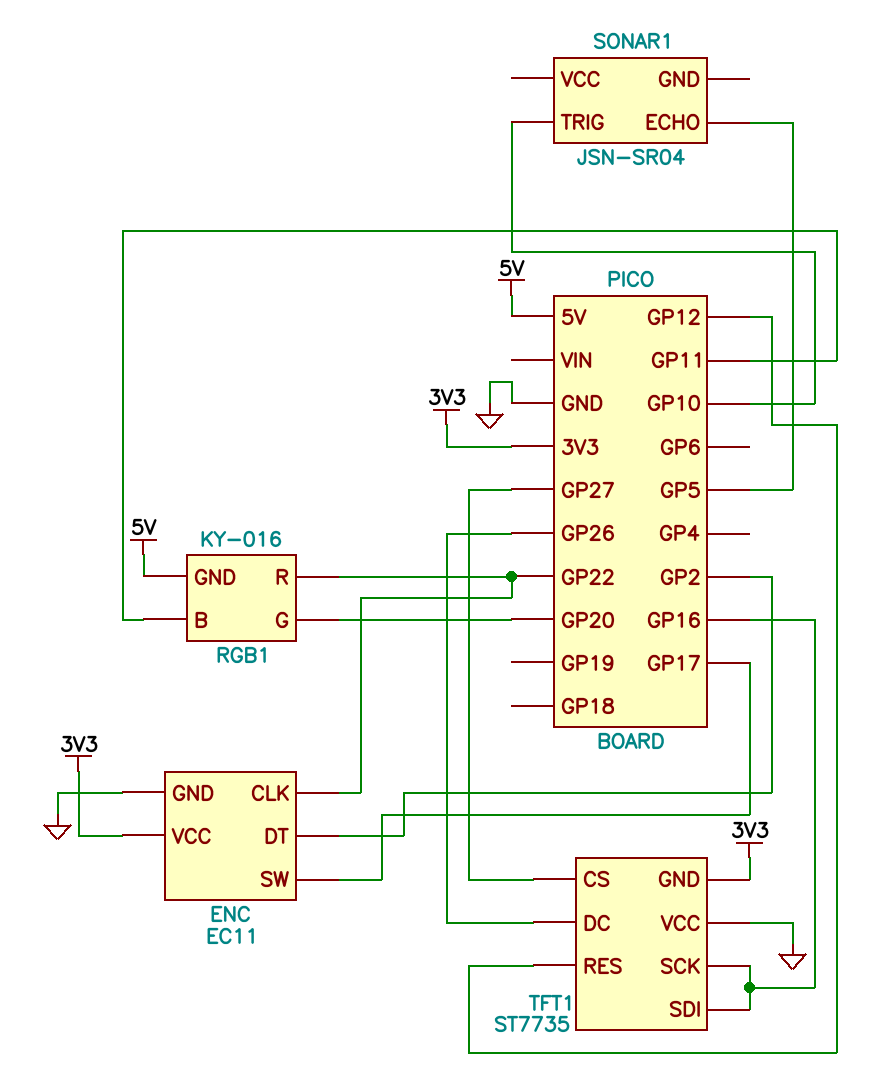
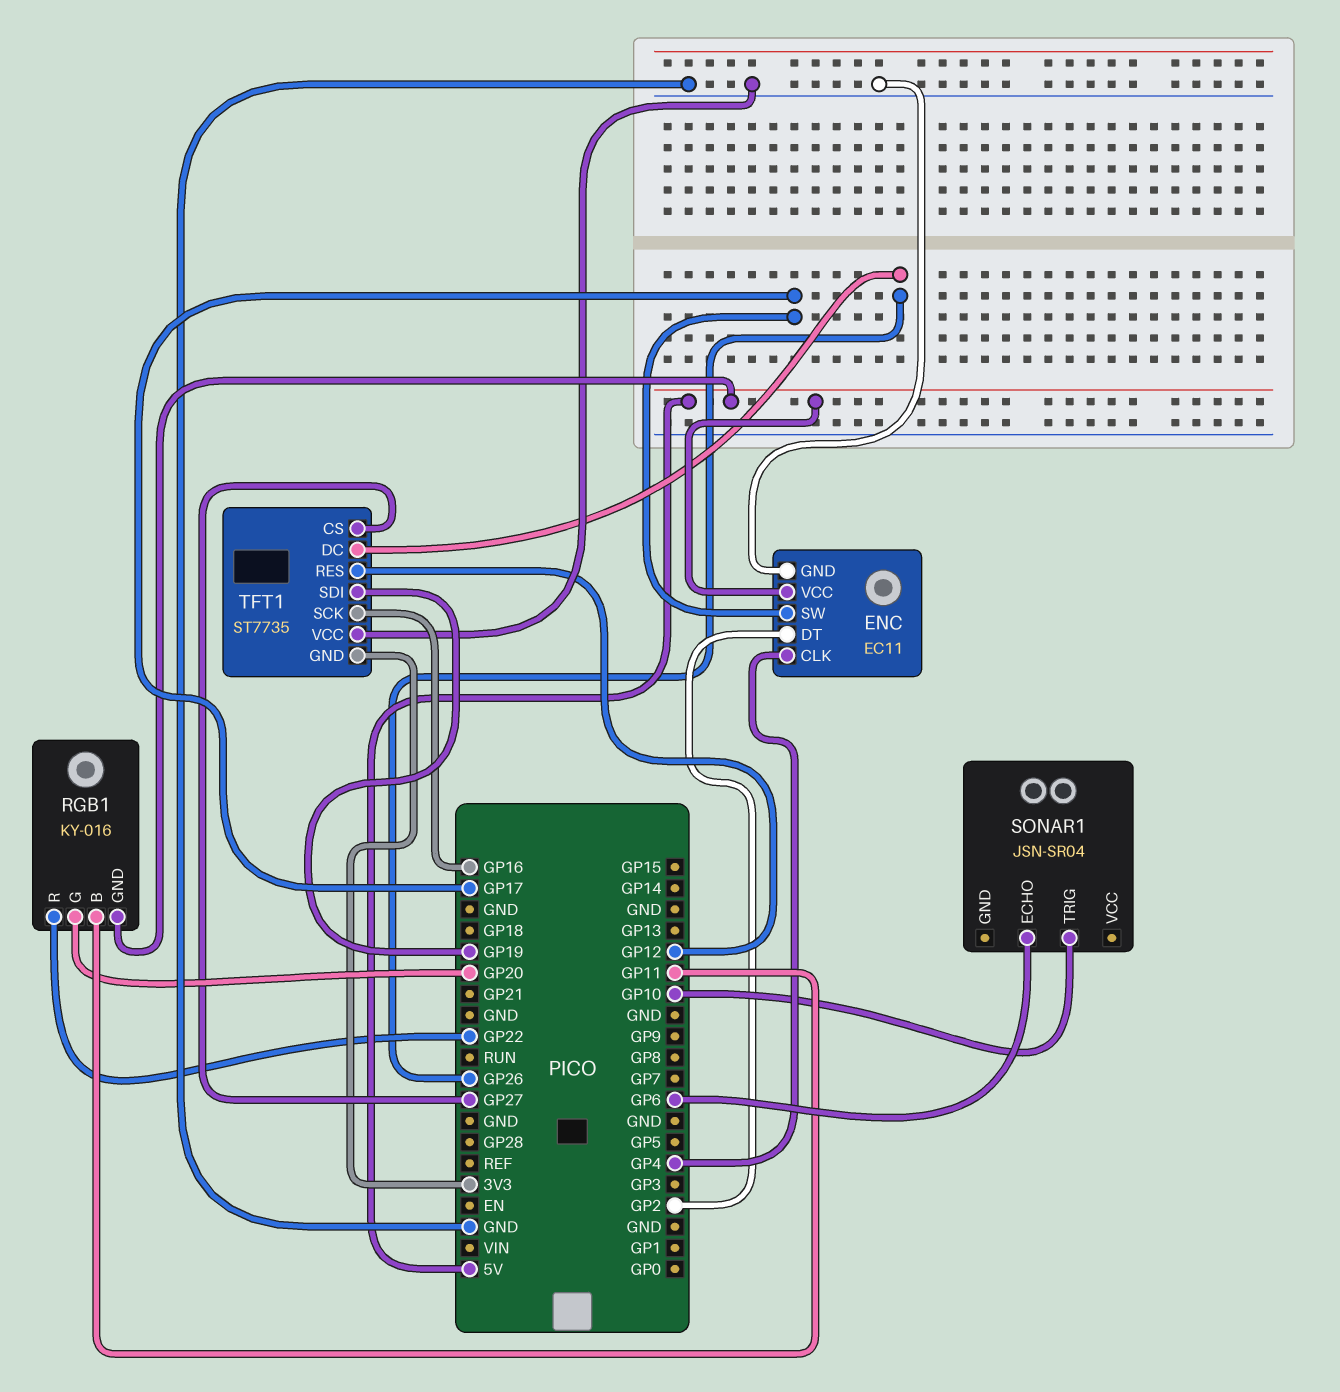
ENC pin CLK: GP22 -> GP4
ENC pin VCC: 3V3 -> 5V
SONAR1 pin ECHO: GP5 -> GP6
TFT1 pin SDI: GP16 -> GP19

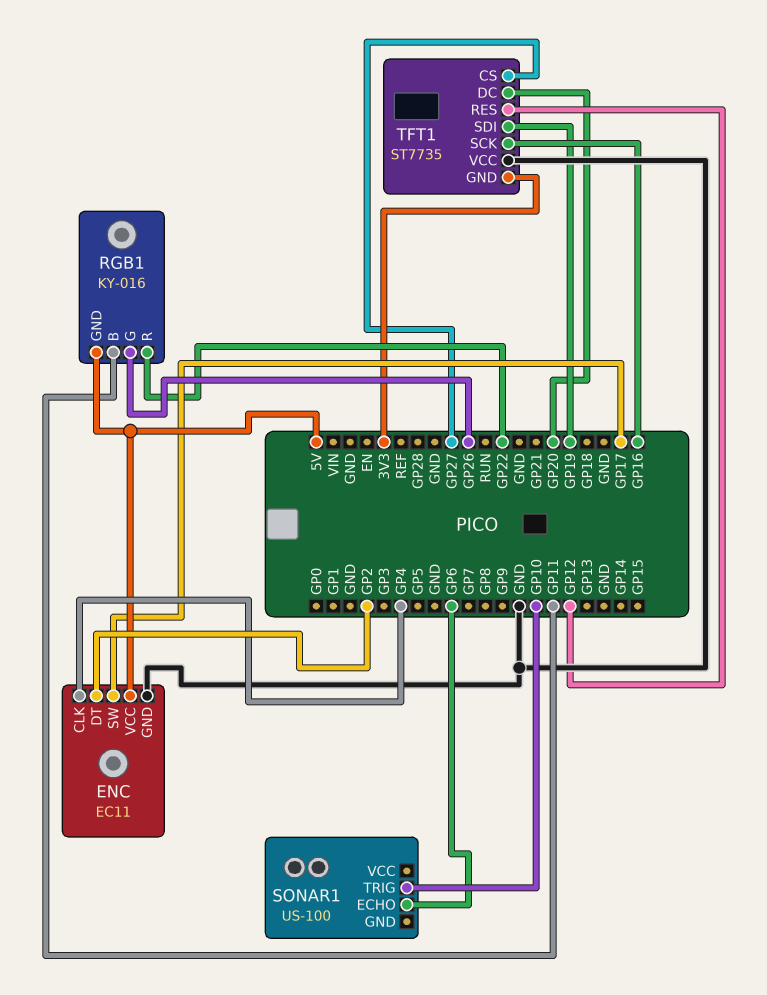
RGB1 pin G: GP20 -> GP26
SONAR1: JSN-SR04 -> US-100
TFT1 pin DC: GP26 -> GP20

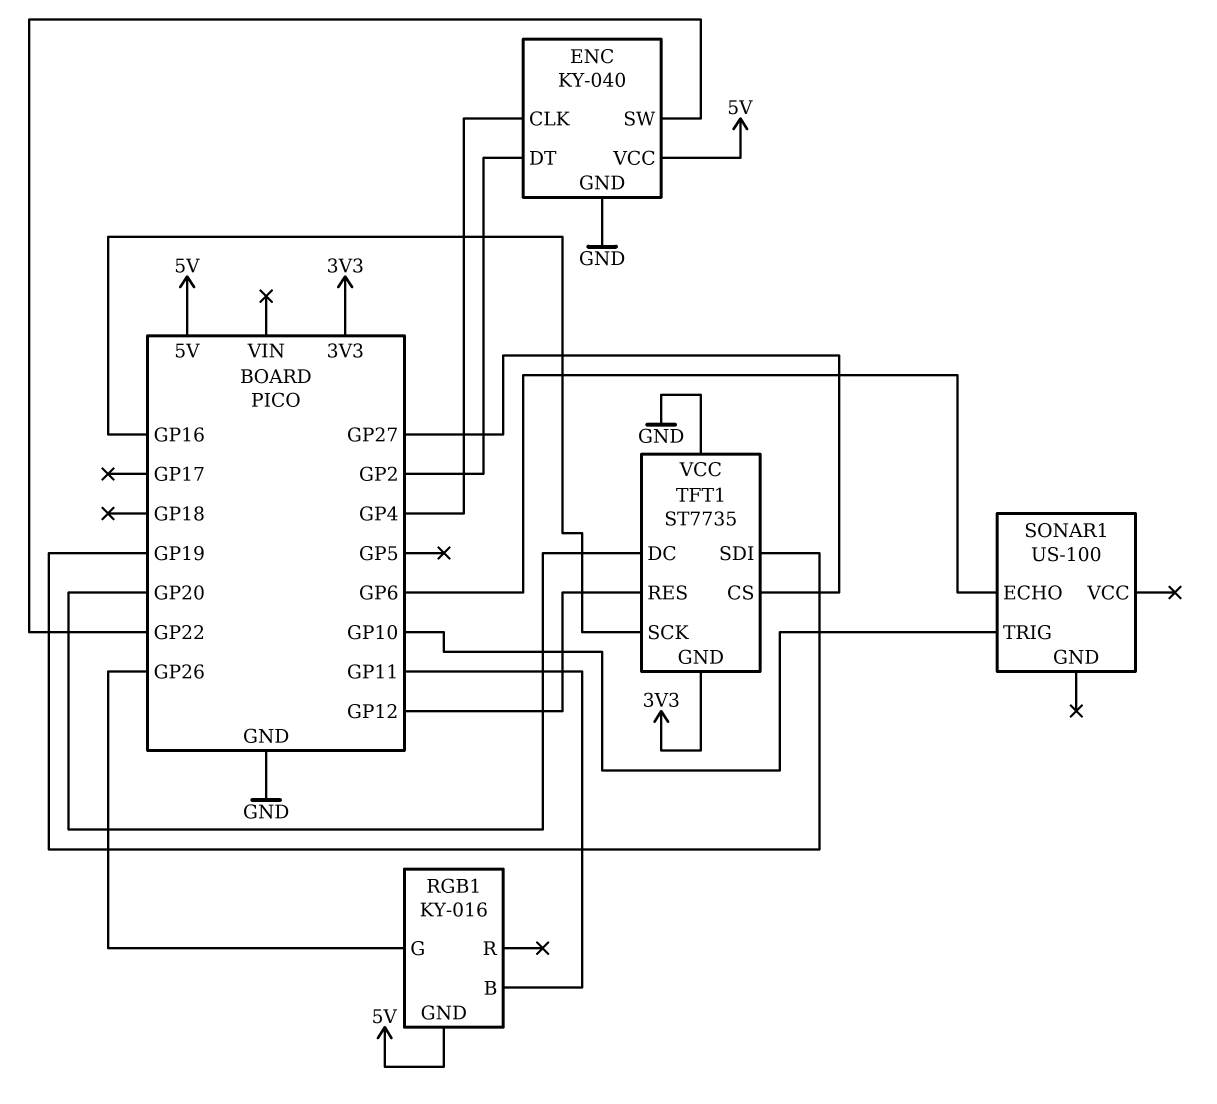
ENC: EC11 -> KY-040
ENC pin SW: GP17 -> GP22
RGB1 pin R: GP22 -> none

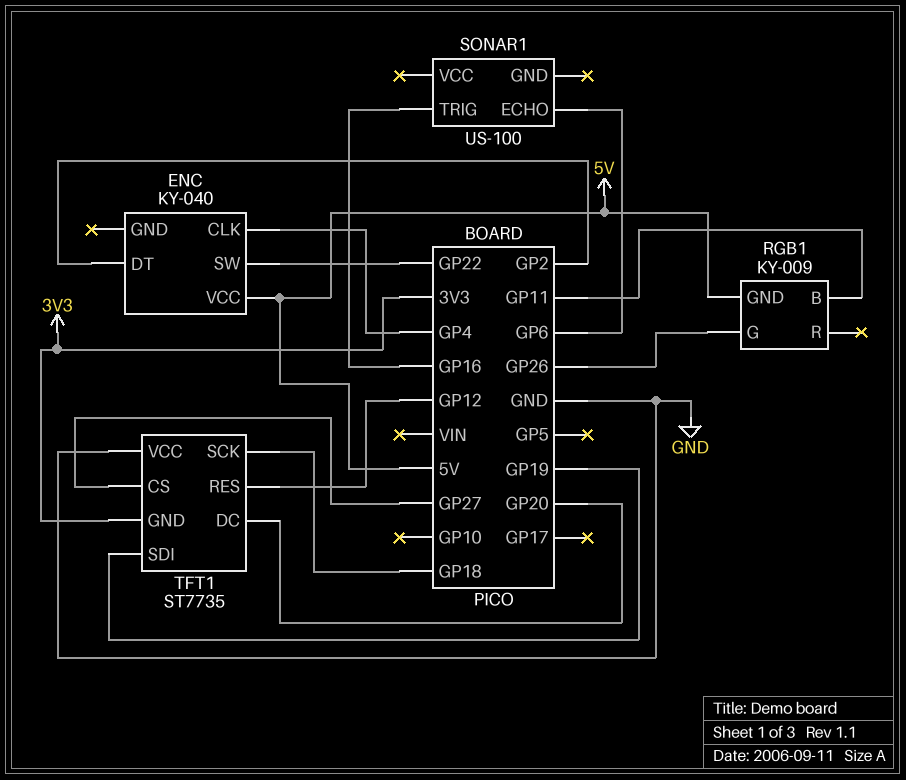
ENC pin GND: GND -> none
RGB1: KY-016 -> KY-009
SONAR1 pin TRIG: GP10 -> GP16
TFT1 pin SCK: GP16 -> GP18

